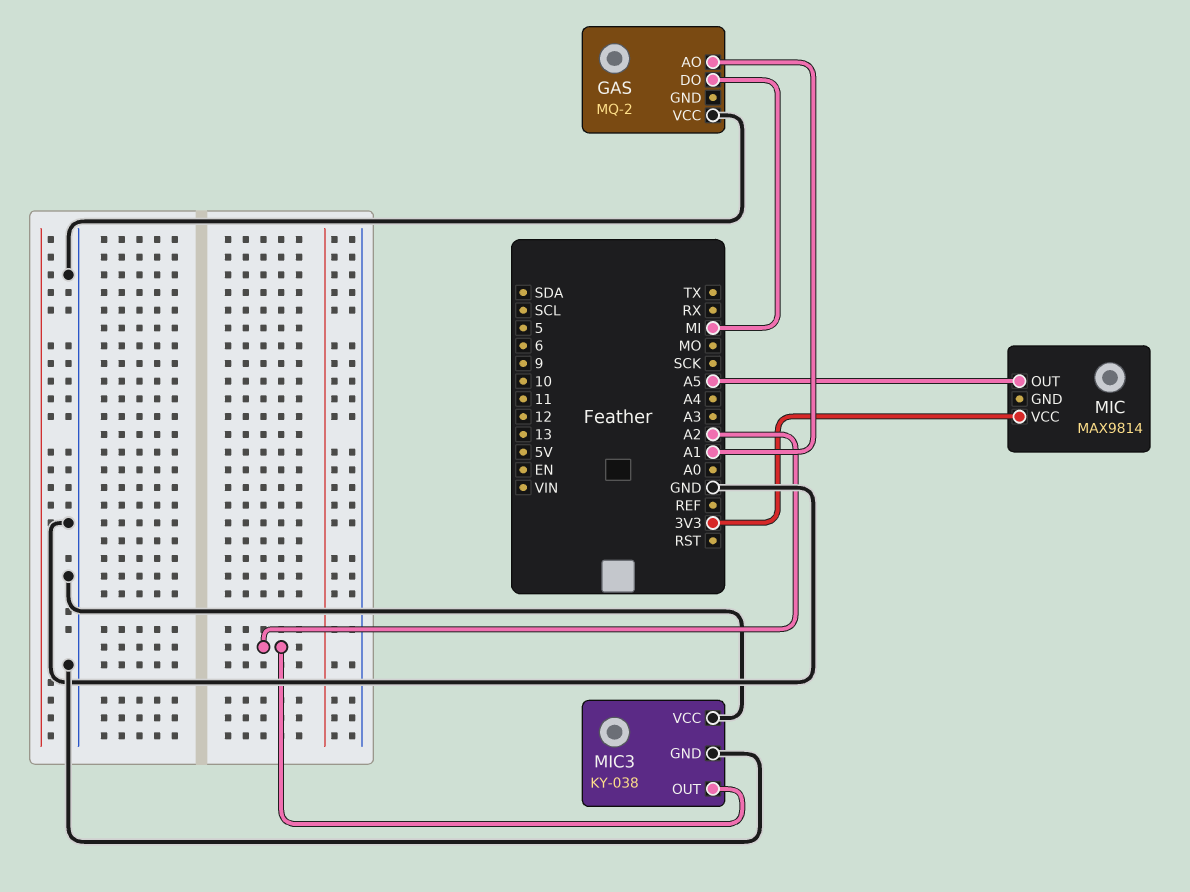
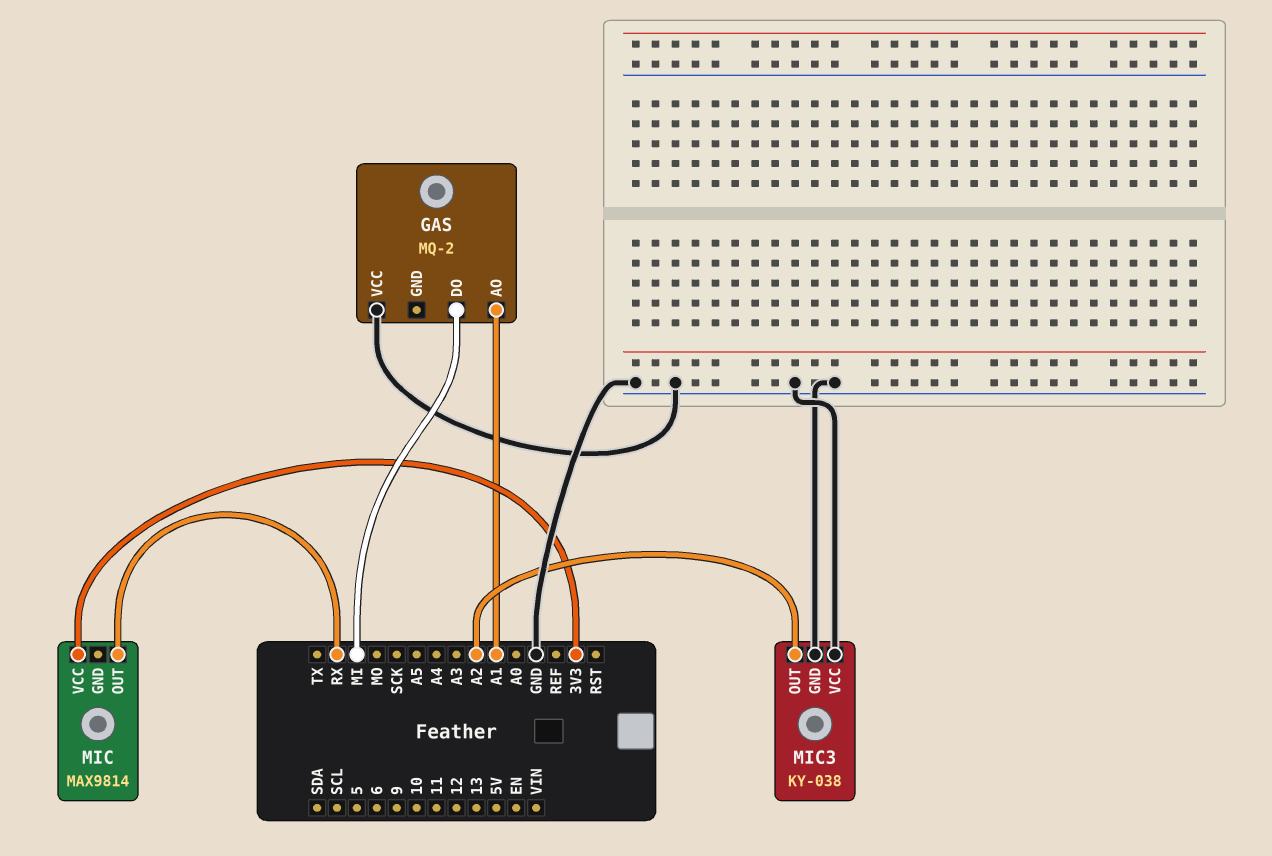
MIC pin OUT: A5 -> RX

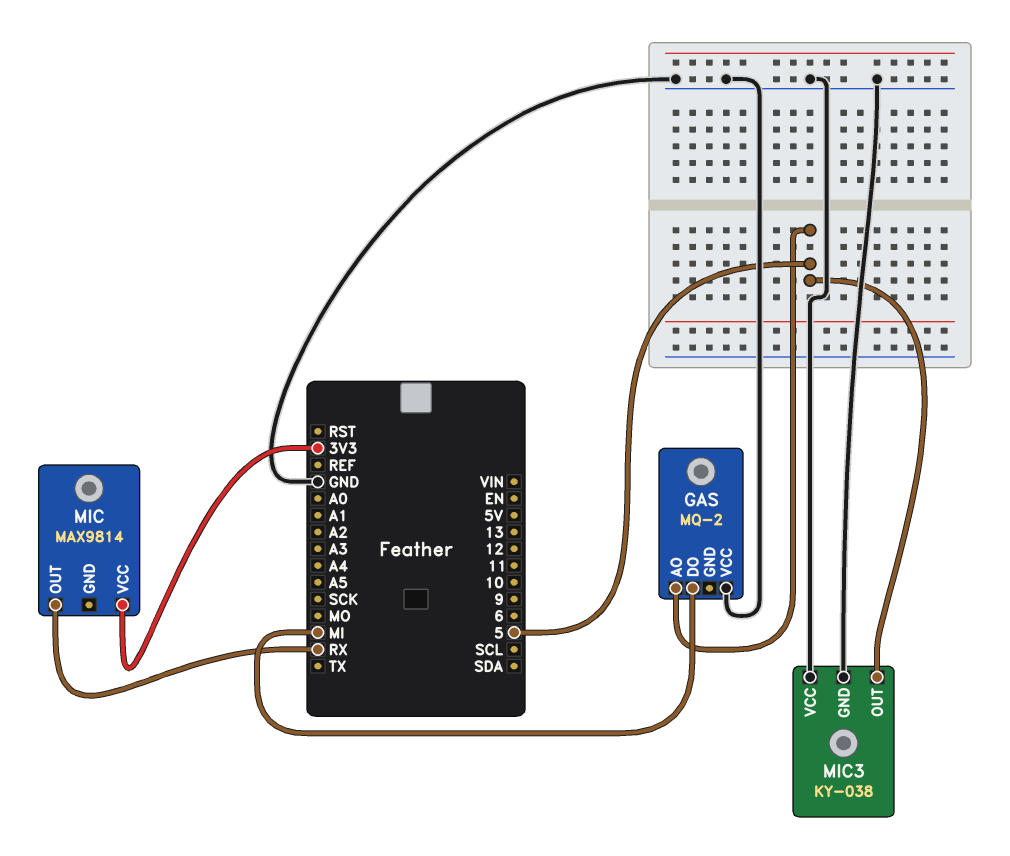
GAS pin AO: A1 -> 5
MIC3 pin OUT: A2 -> 5

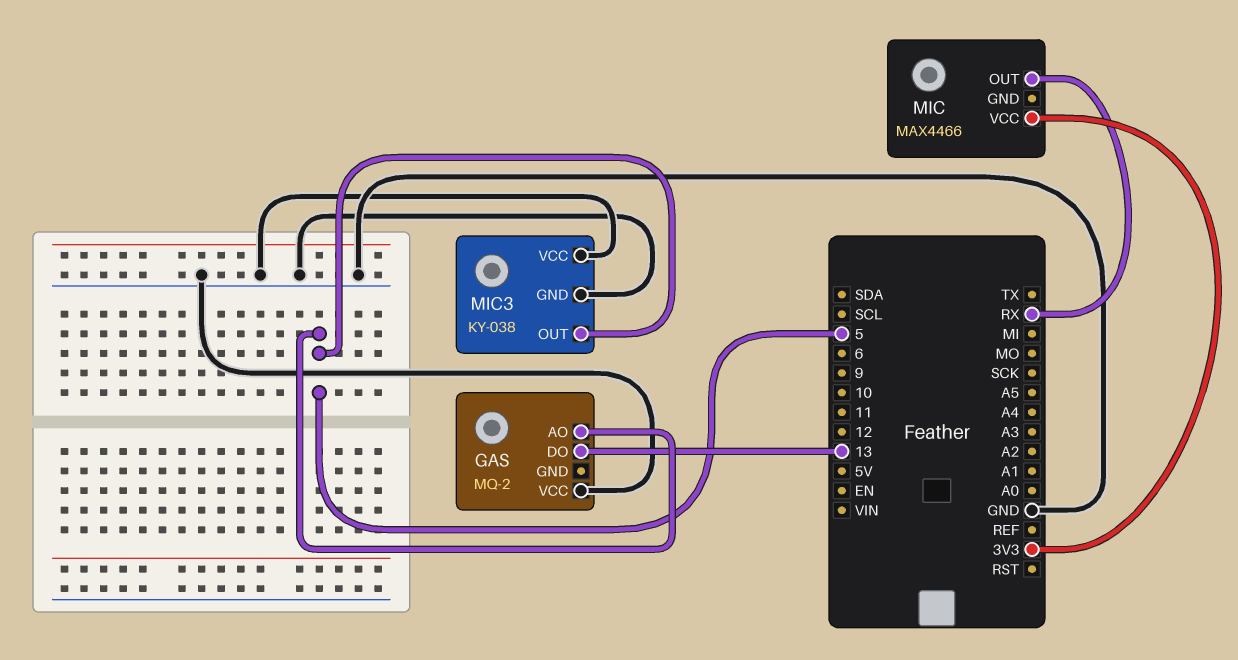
GAS pin DO: MI -> 13
MIC: MAX9814 -> MAX4466

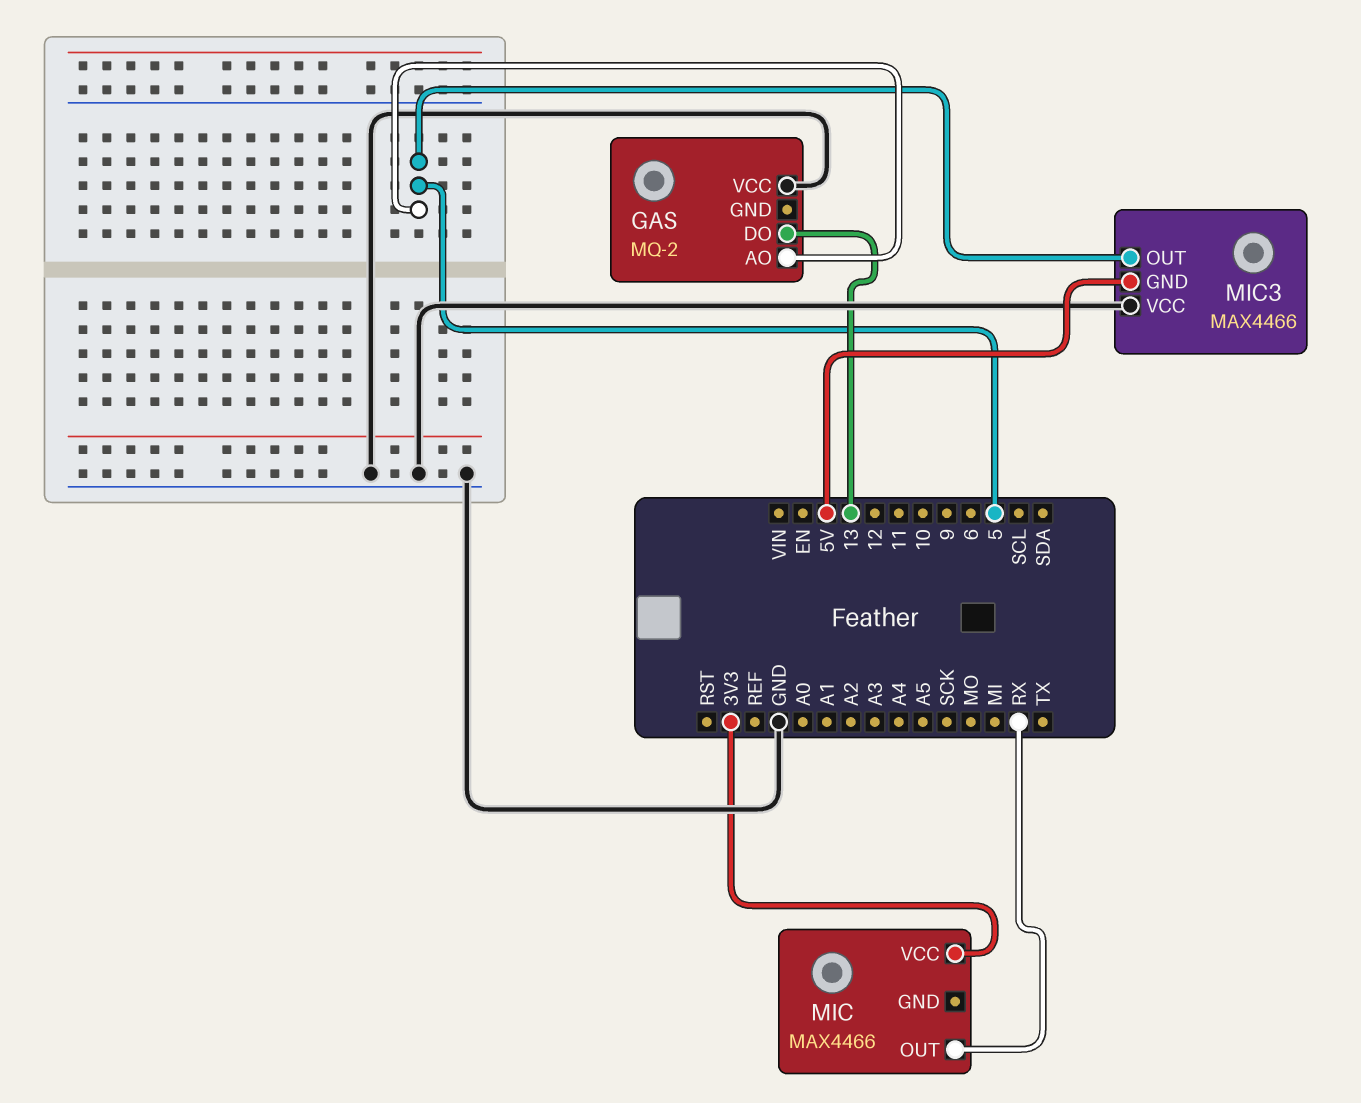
MIC3: KY-038 -> MAX4466
MIC3 pin GND: GND -> 5V

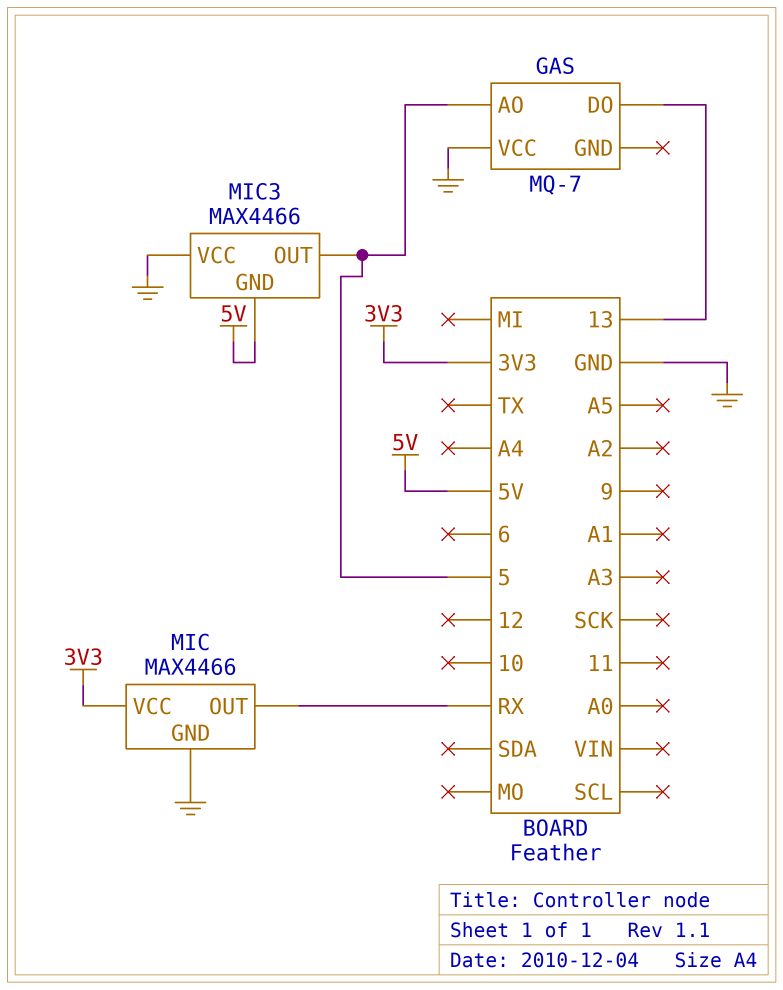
GAS: MQ-2 -> MQ-7
MIC pin GND: none -> GND

